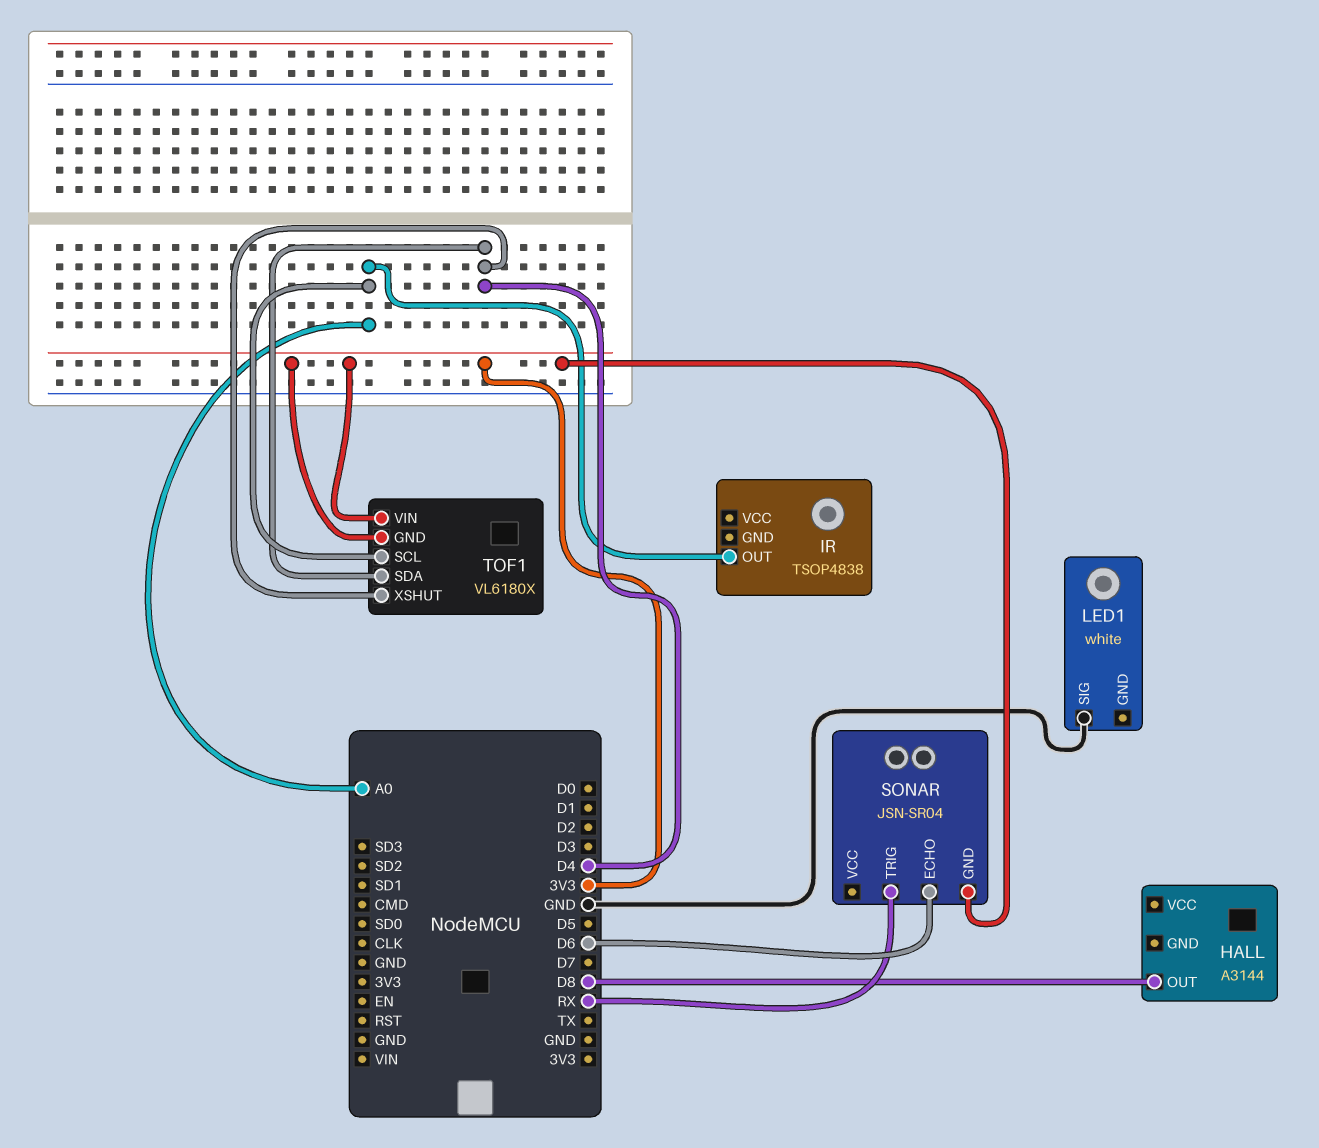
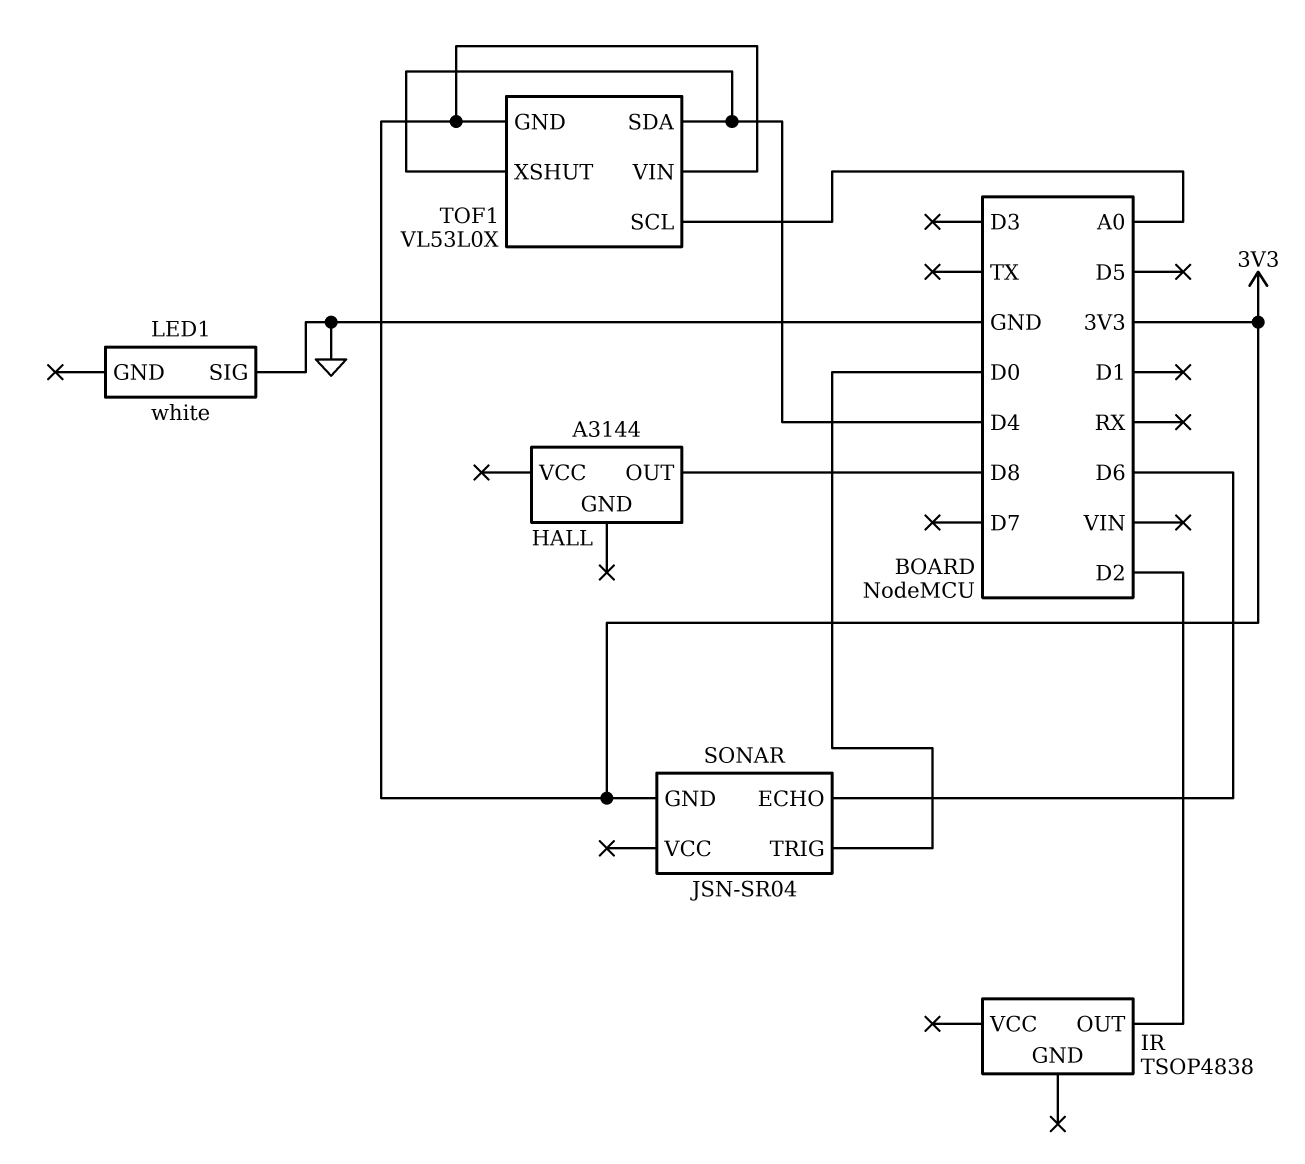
IR pin OUT: A0 -> D2
SONAR pin TRIG: RX -> D0
TOF1: VL6180X -> VL53L0X

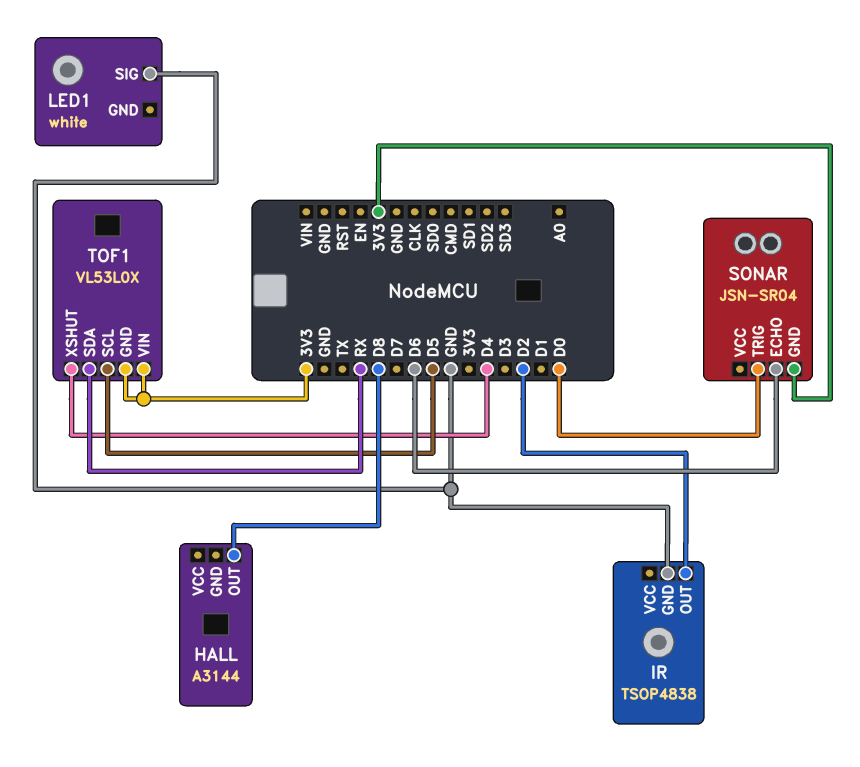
IR pin GND: none -> GND
TOF1 pin SCL: A0 -> D5
TOF1 pin SDA: D4 -> RX

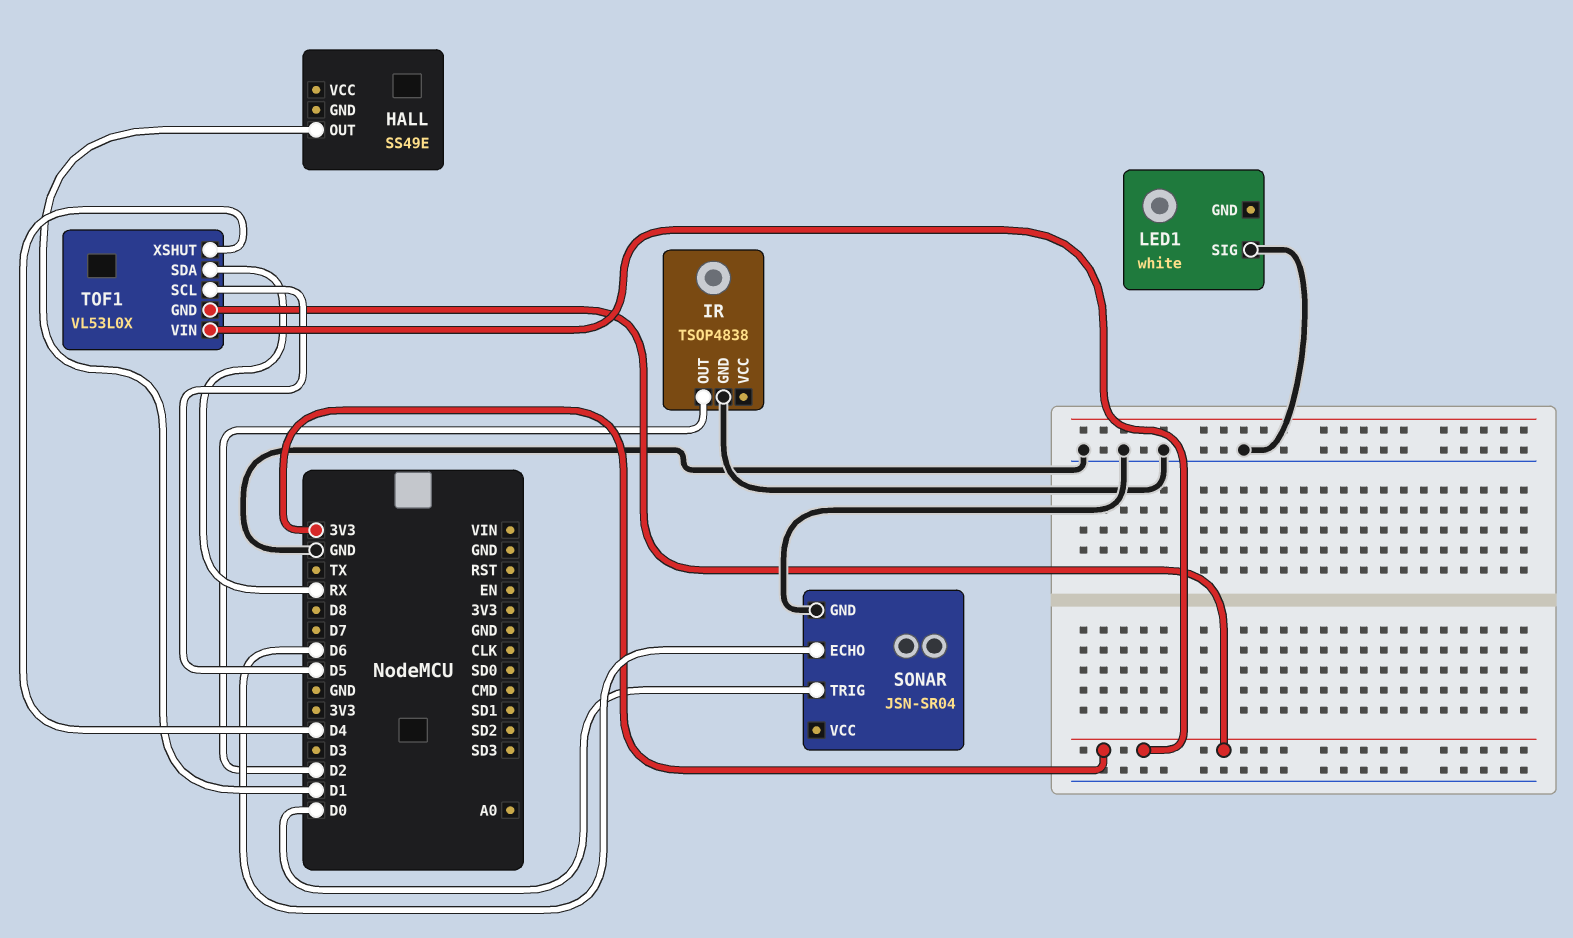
HALL: A3144 -> SS49E
HALL pin OUT: D8 -> D1
SONAR pin GND: 3V3 -> GND

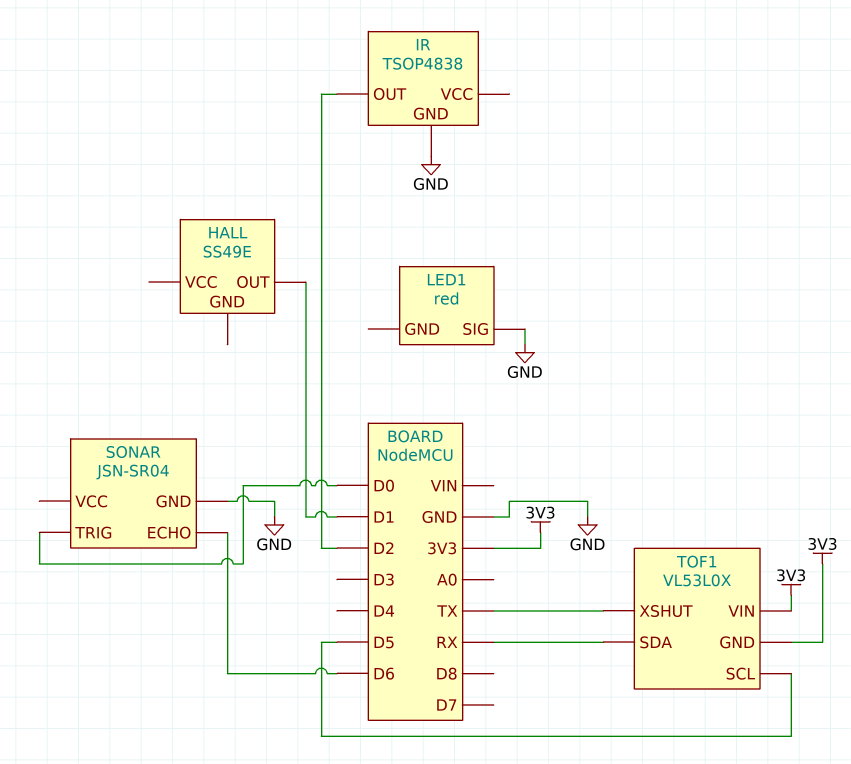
LED1: white -> red
TOF1 pin XSHUT: D4 -> TX

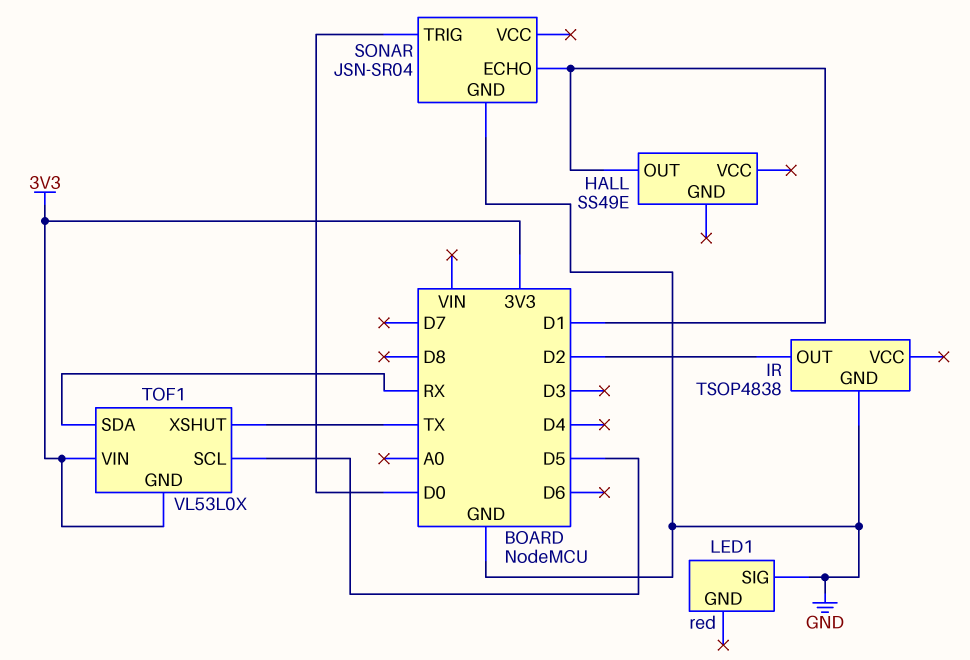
SONAR pin ECHO: D6 -> D1

